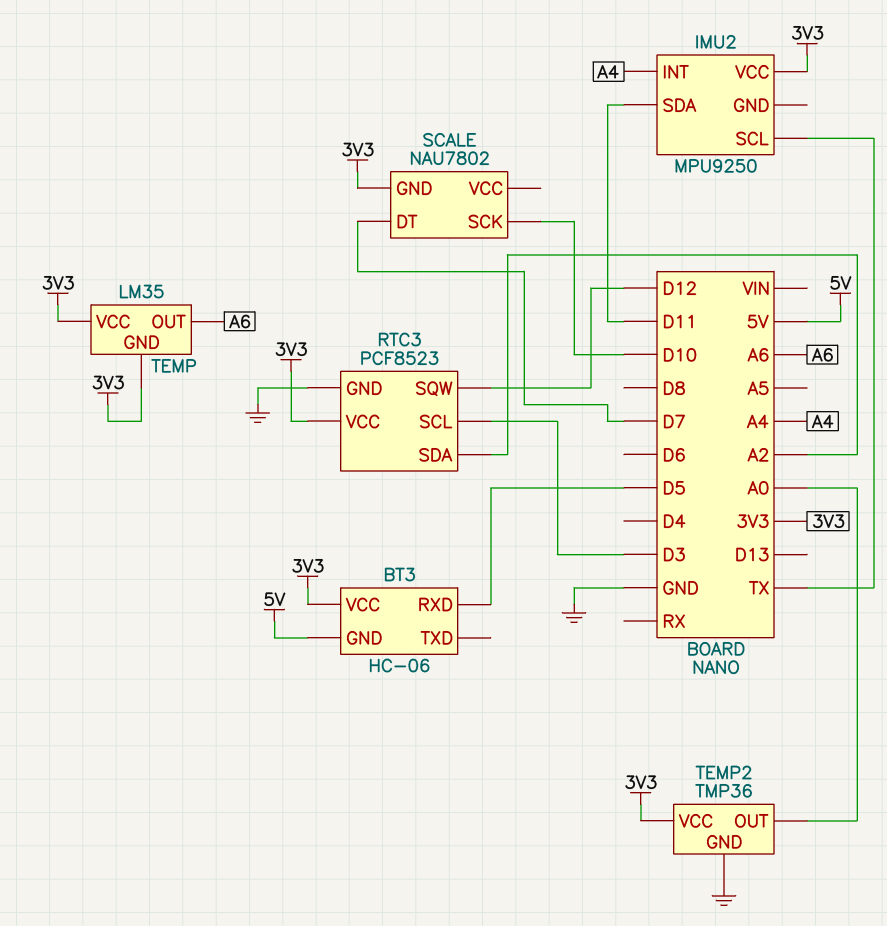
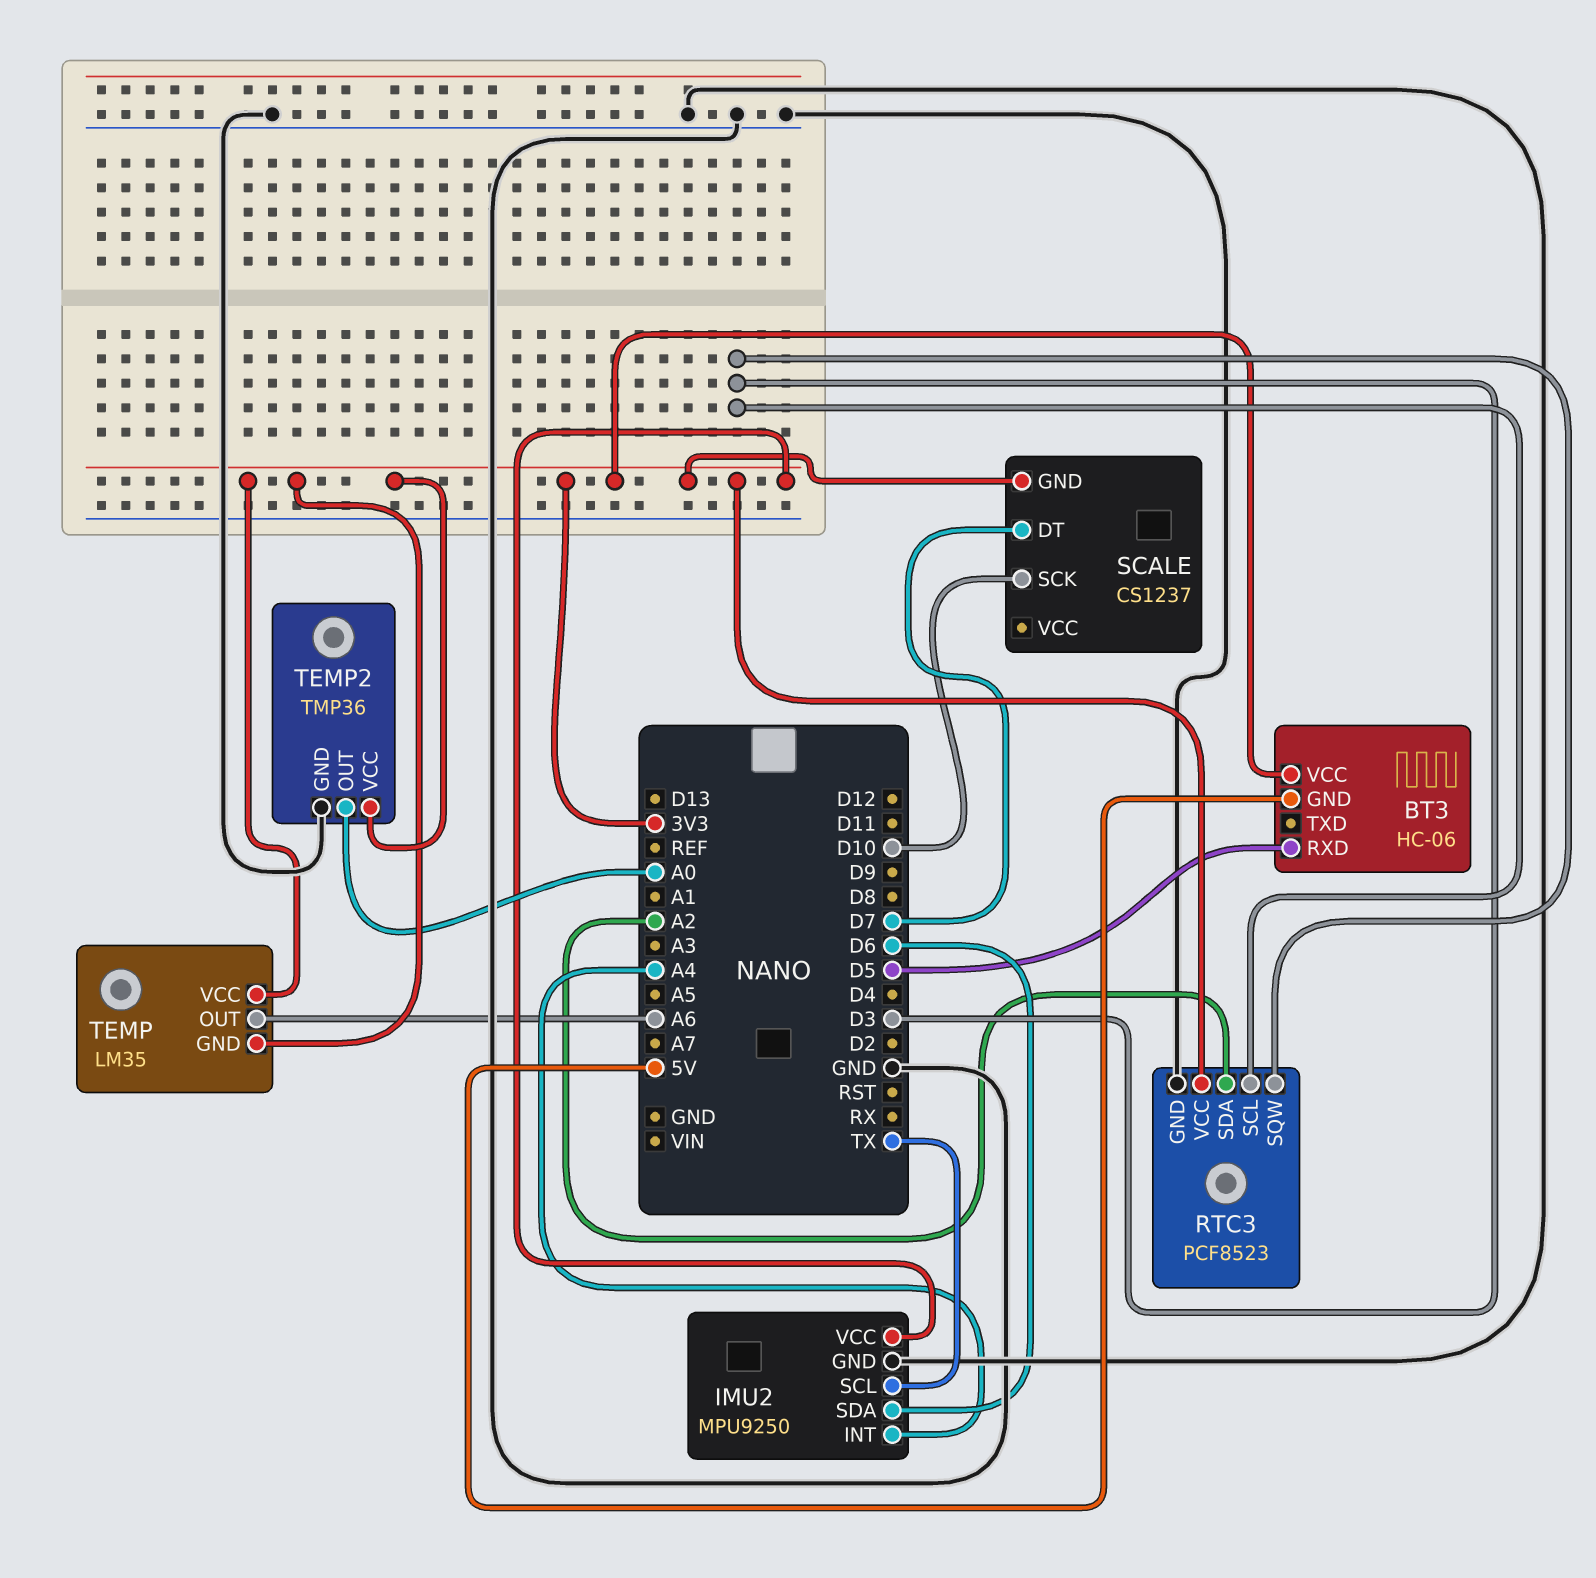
IMU2 pin GND: none -> GND
IMU2 pin SDA: D11 -> D6
RTC3 pin SQW: D12 -> D3
SCALE: NAU7802 -> CS1237

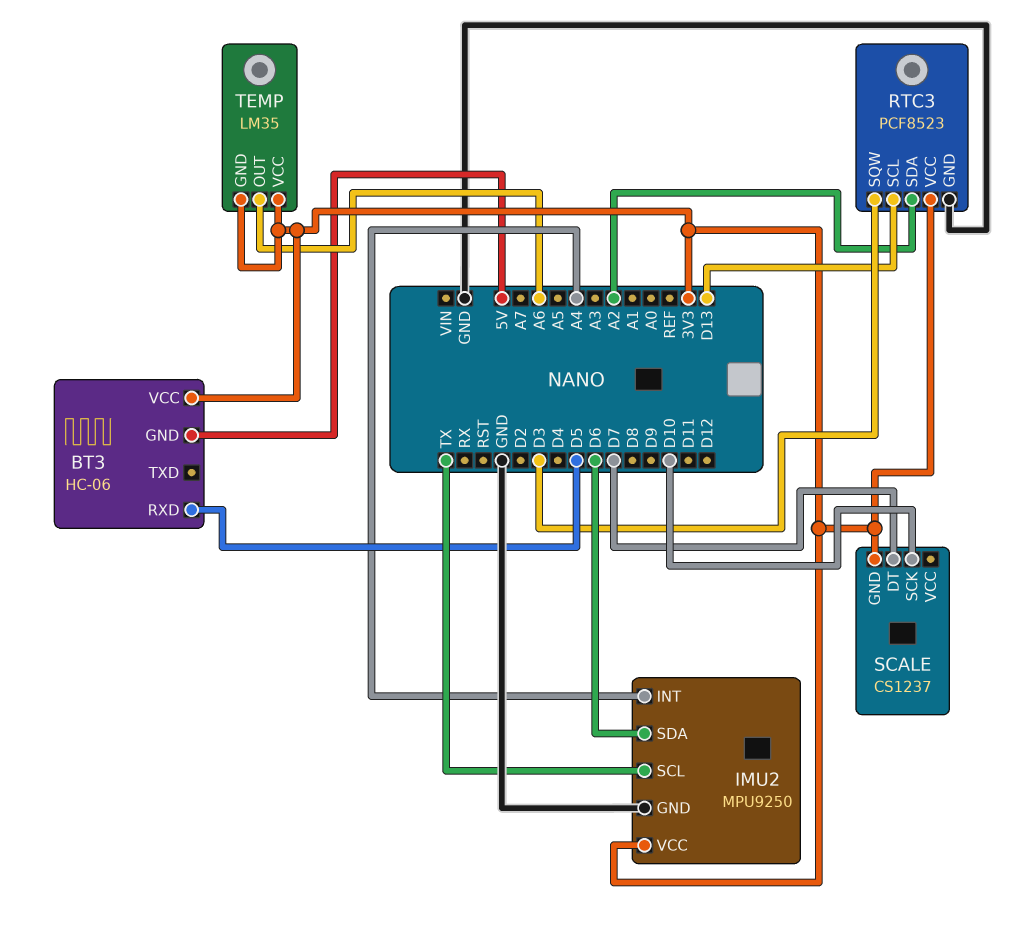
RTC3 pin SCL: D3 -> D13
TEMP2: TMP36 -> none
TEMP2 pin GND: GND -> none
TEMP2 pin OUT: A0 -> none
TEMP2 pin VCC: 3V3 -> none

